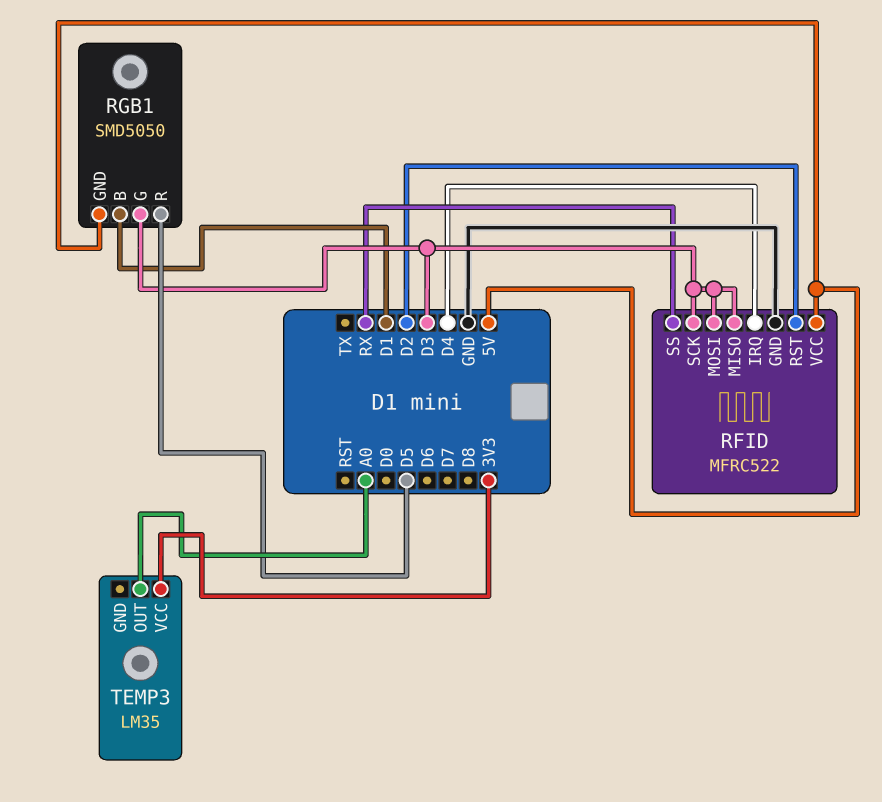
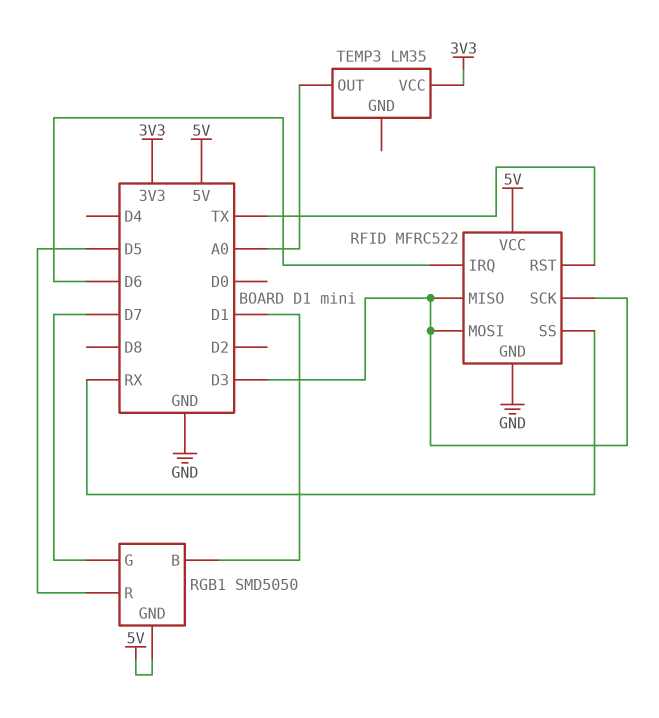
RFID pin IRQ: D4 -> D6
RFID pin RST: D2 -> TX
RGB1 pin G: D3 -> D7

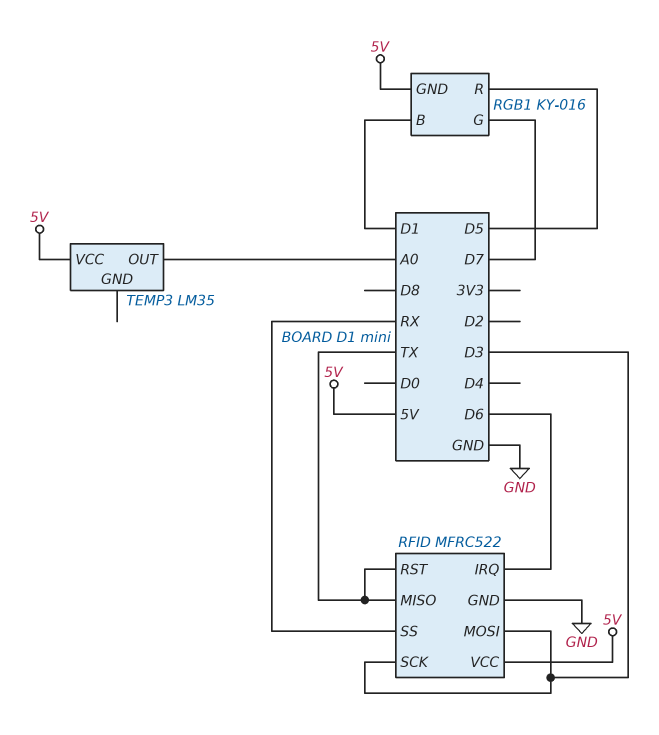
RFID pin MISO: D3 -> TX
RGB1: SMD5050 -> KY-016
TEMP3 pin VCC: 3V3 -> 5V

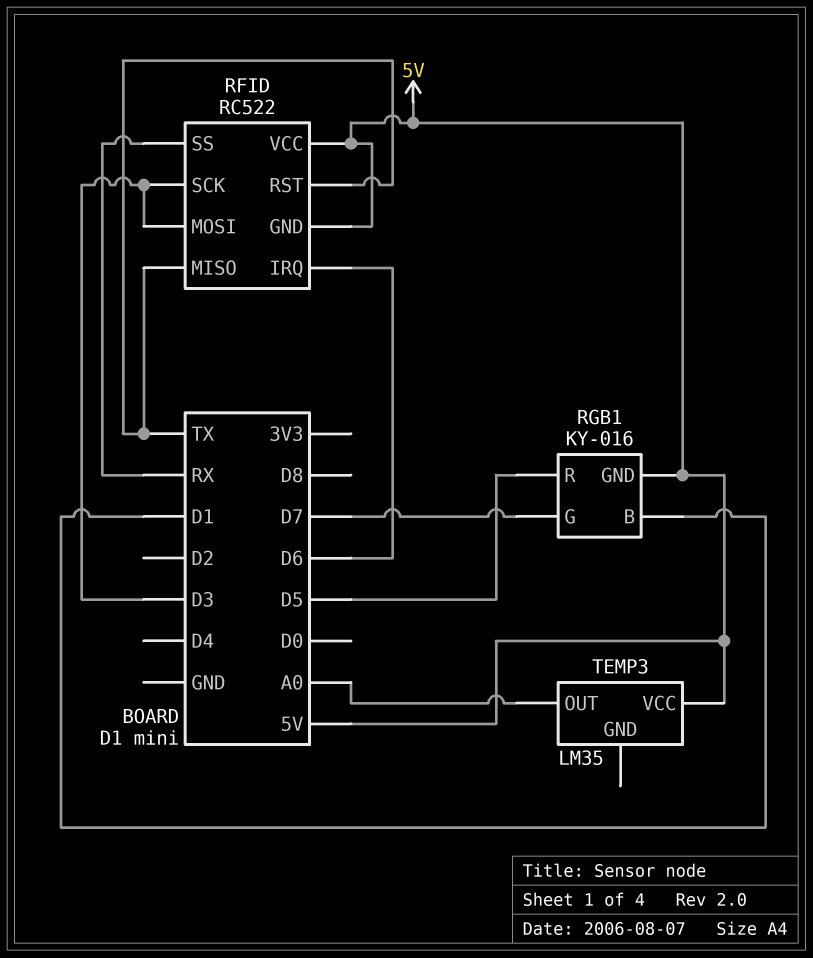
RFID: MFRC522 -> RC522
RFID pin GND: GND -> 5V

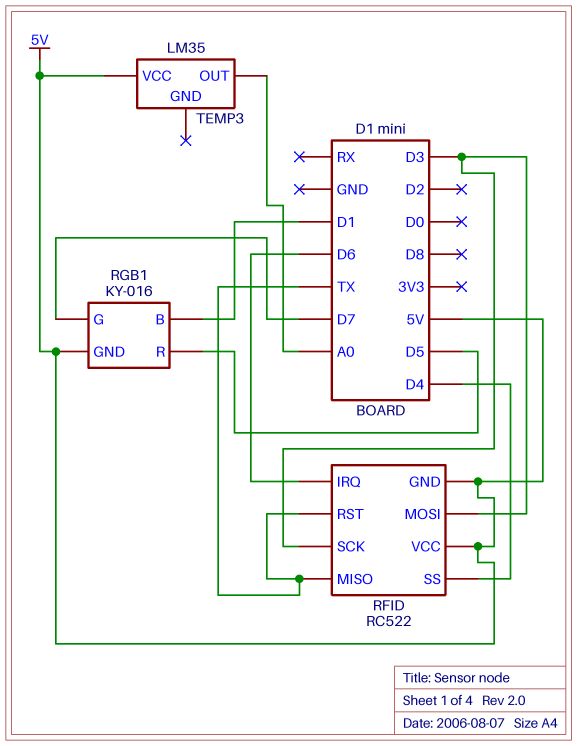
RFID pin SS: RX -> D4

